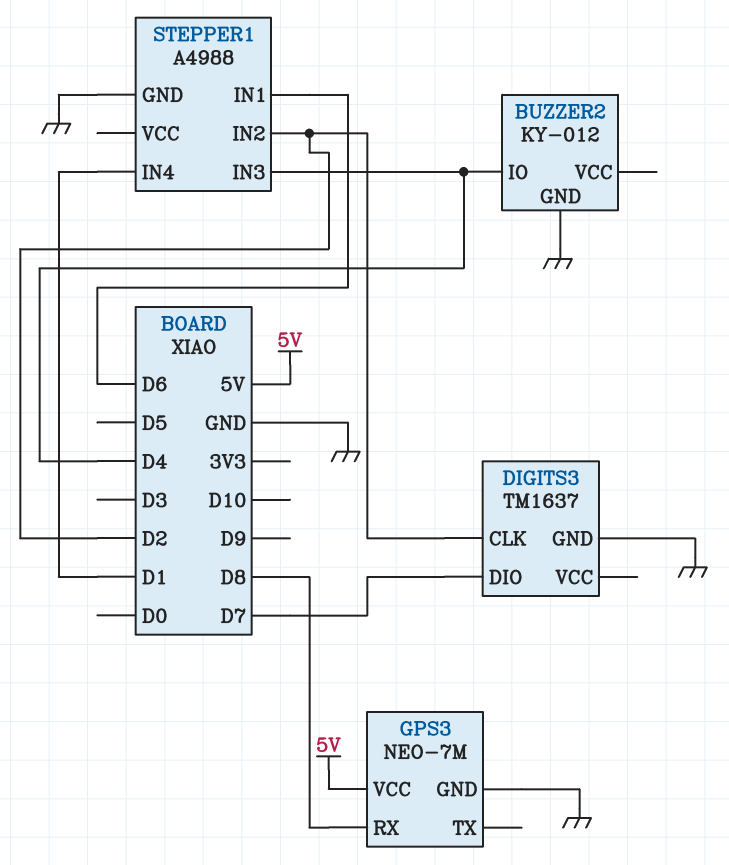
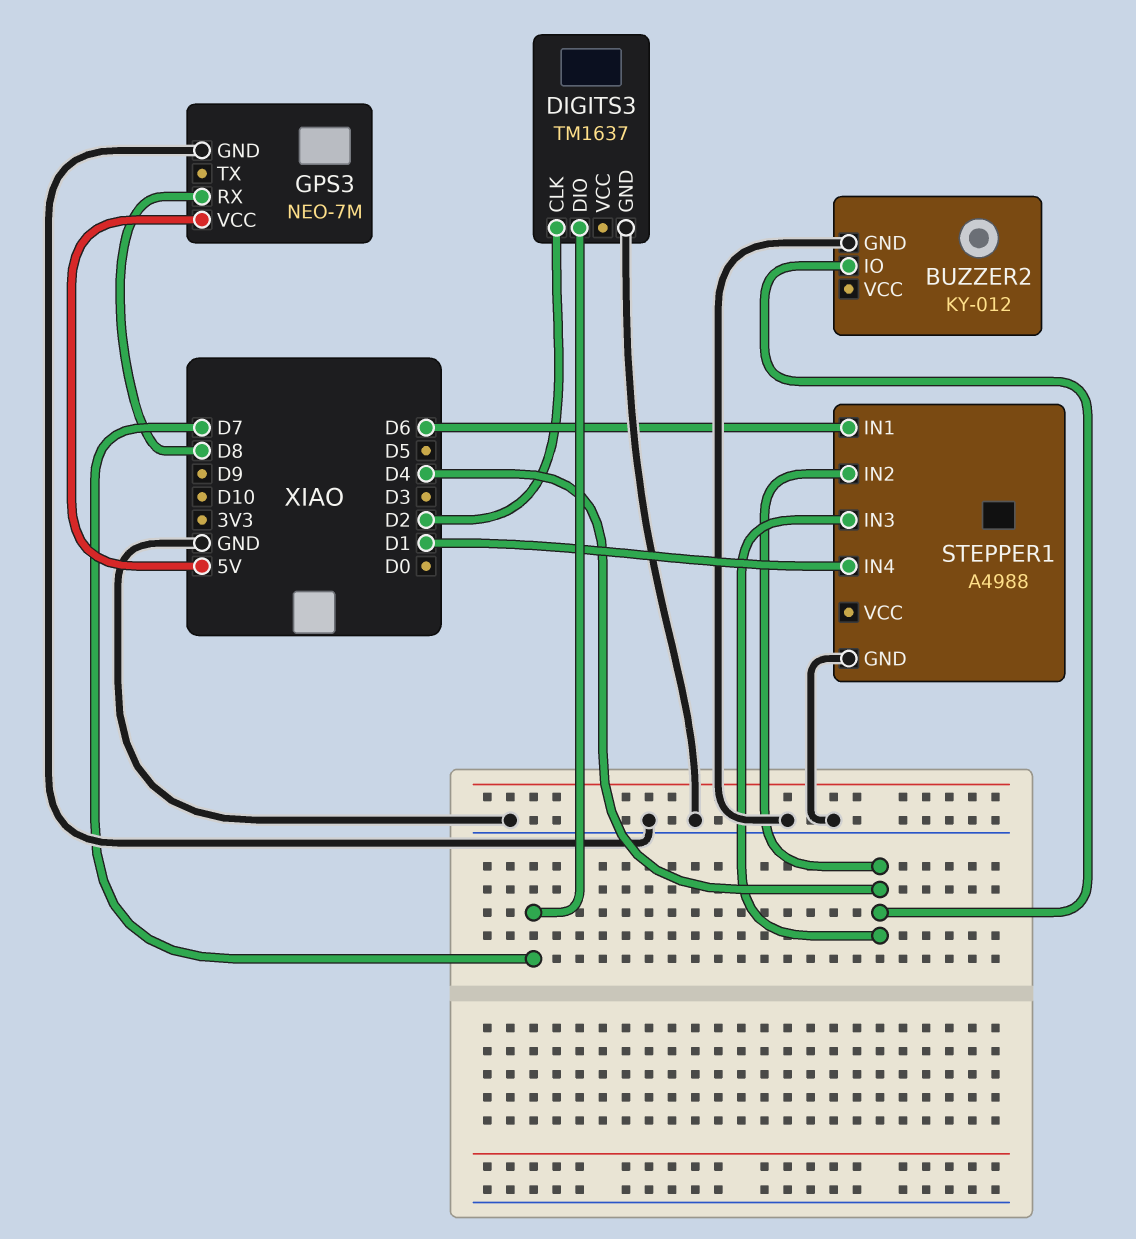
STEPPER1 pin IN2: D2 -> D4

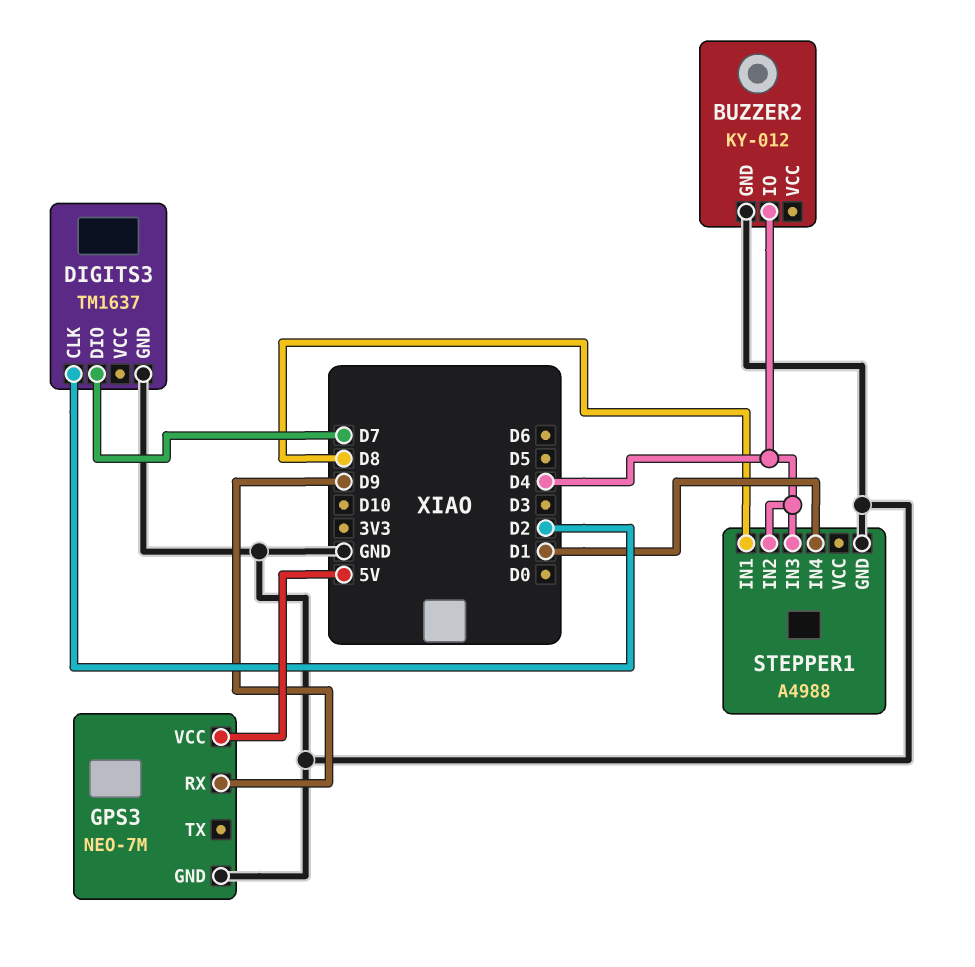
GPS3 pin RX: D8 -> D9
STEPPER1 pin IN1: D6 -> D8

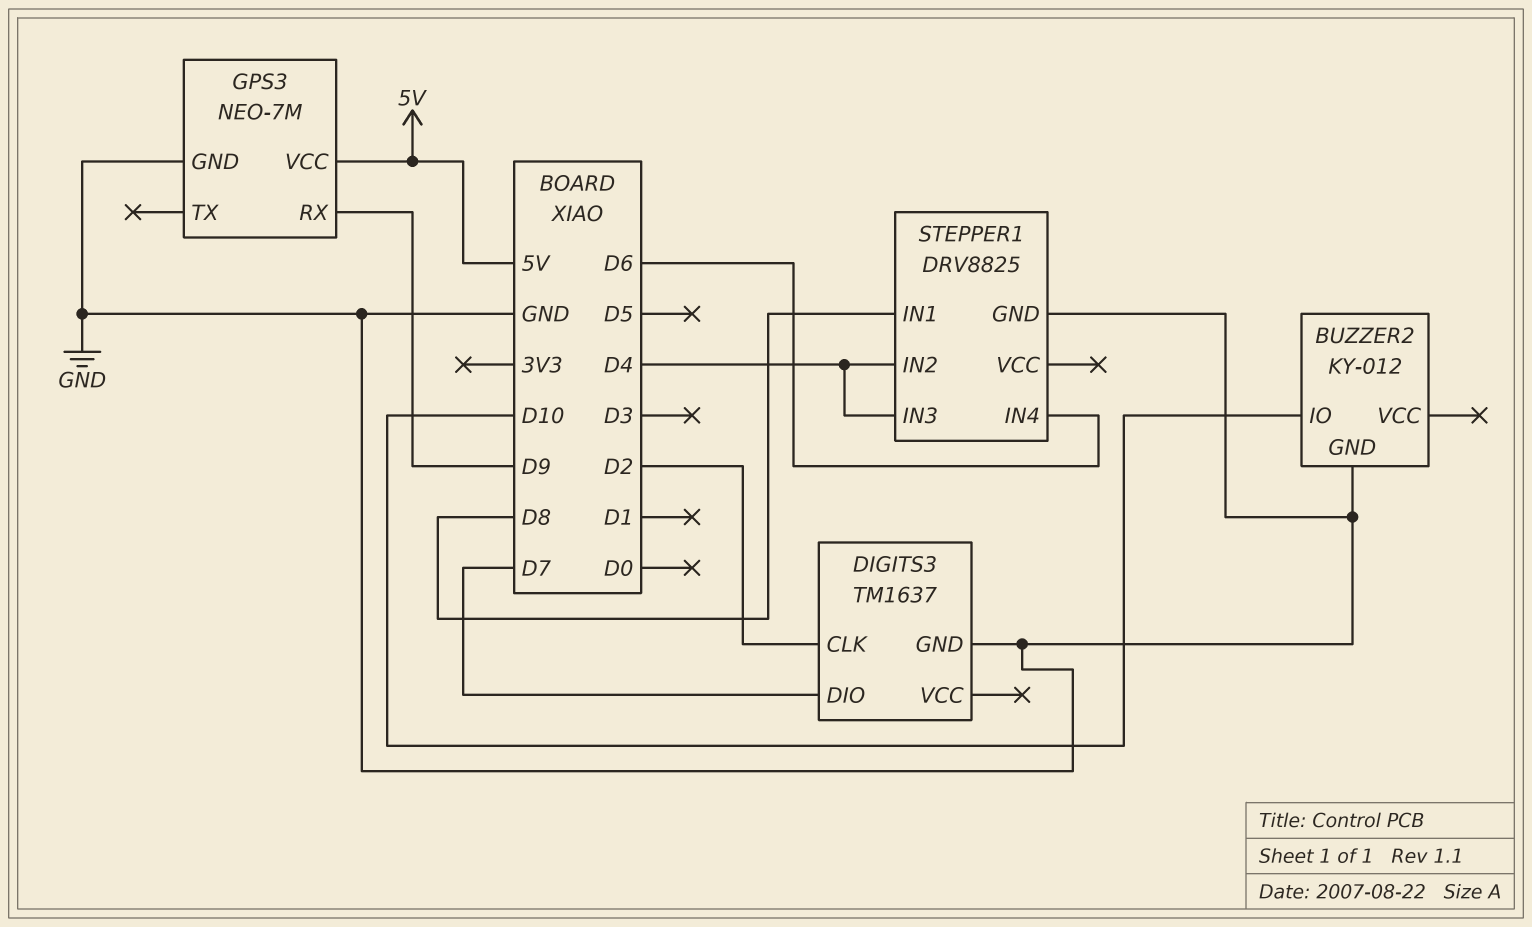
BUZZER2 pin IO: D4 -> D10
STEPPER1: A4988 -> DRV8825
STEPPER1 pin IN4: D1 -> D6

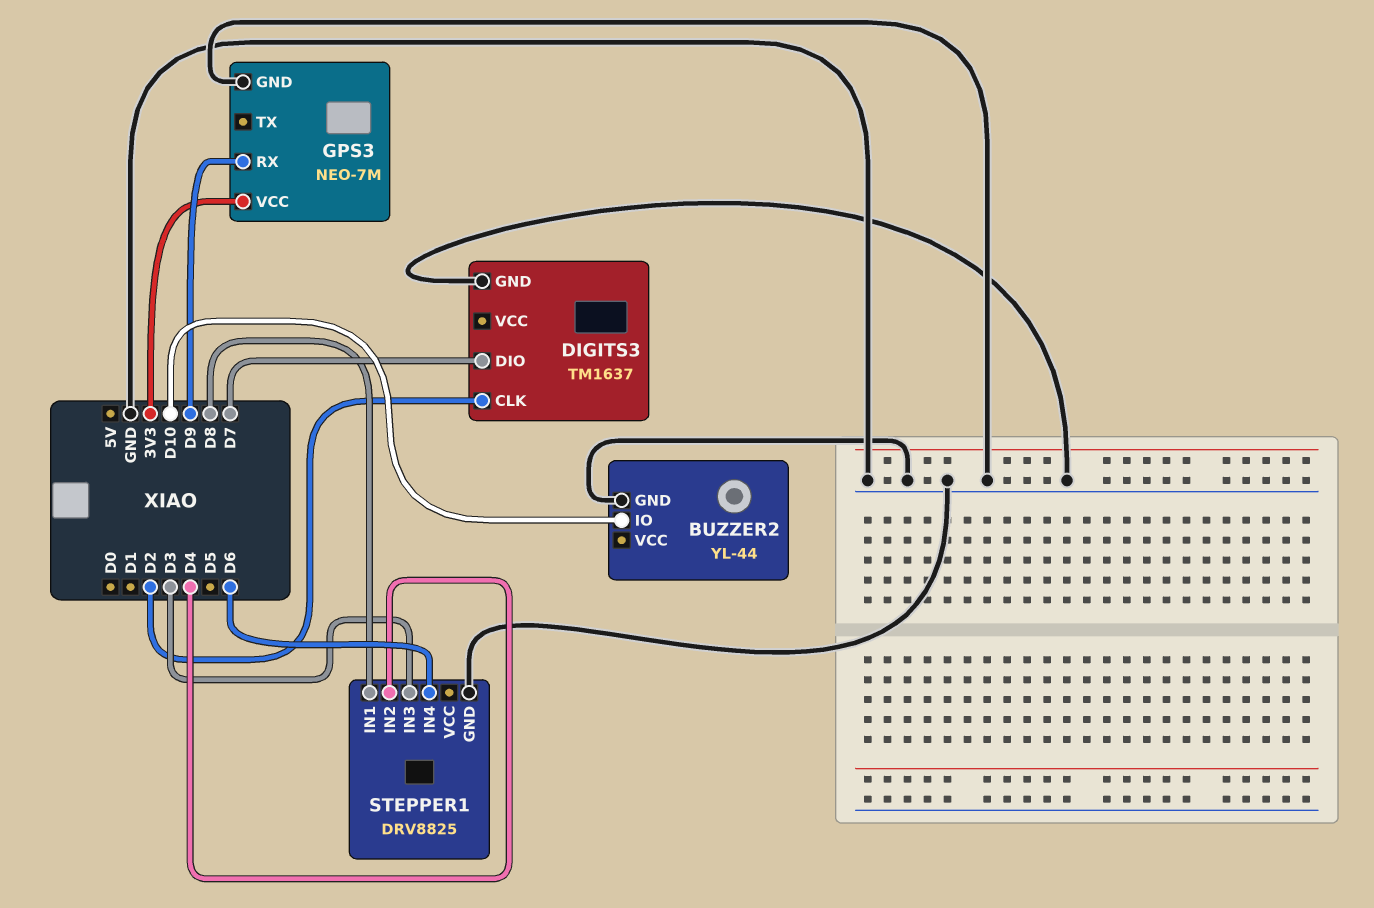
BUZZER2: KY-012 -> YL-44
GPS3 pin VCC: 5V -> 3V3
STEPPER1 pin IN3: D4 -> D3

